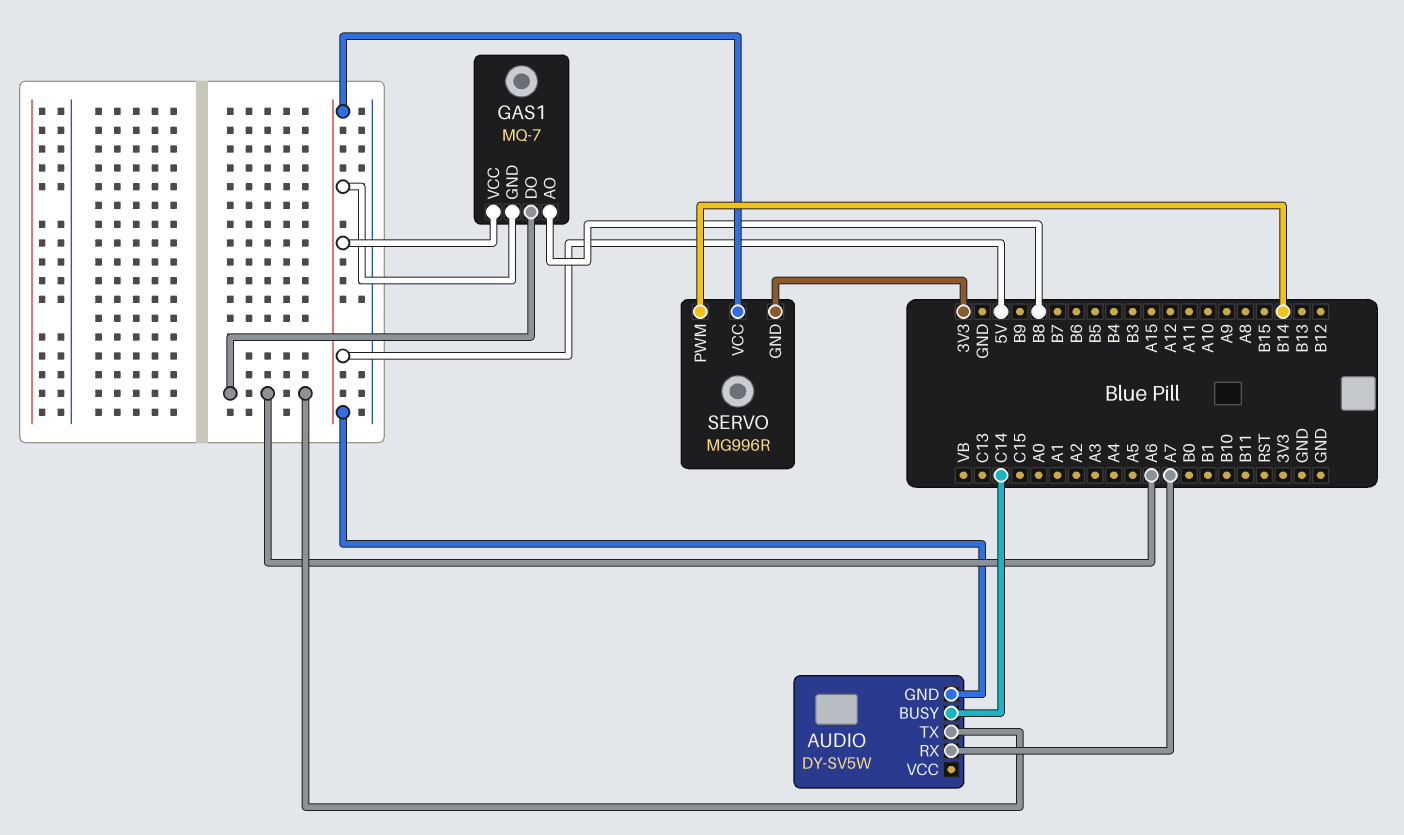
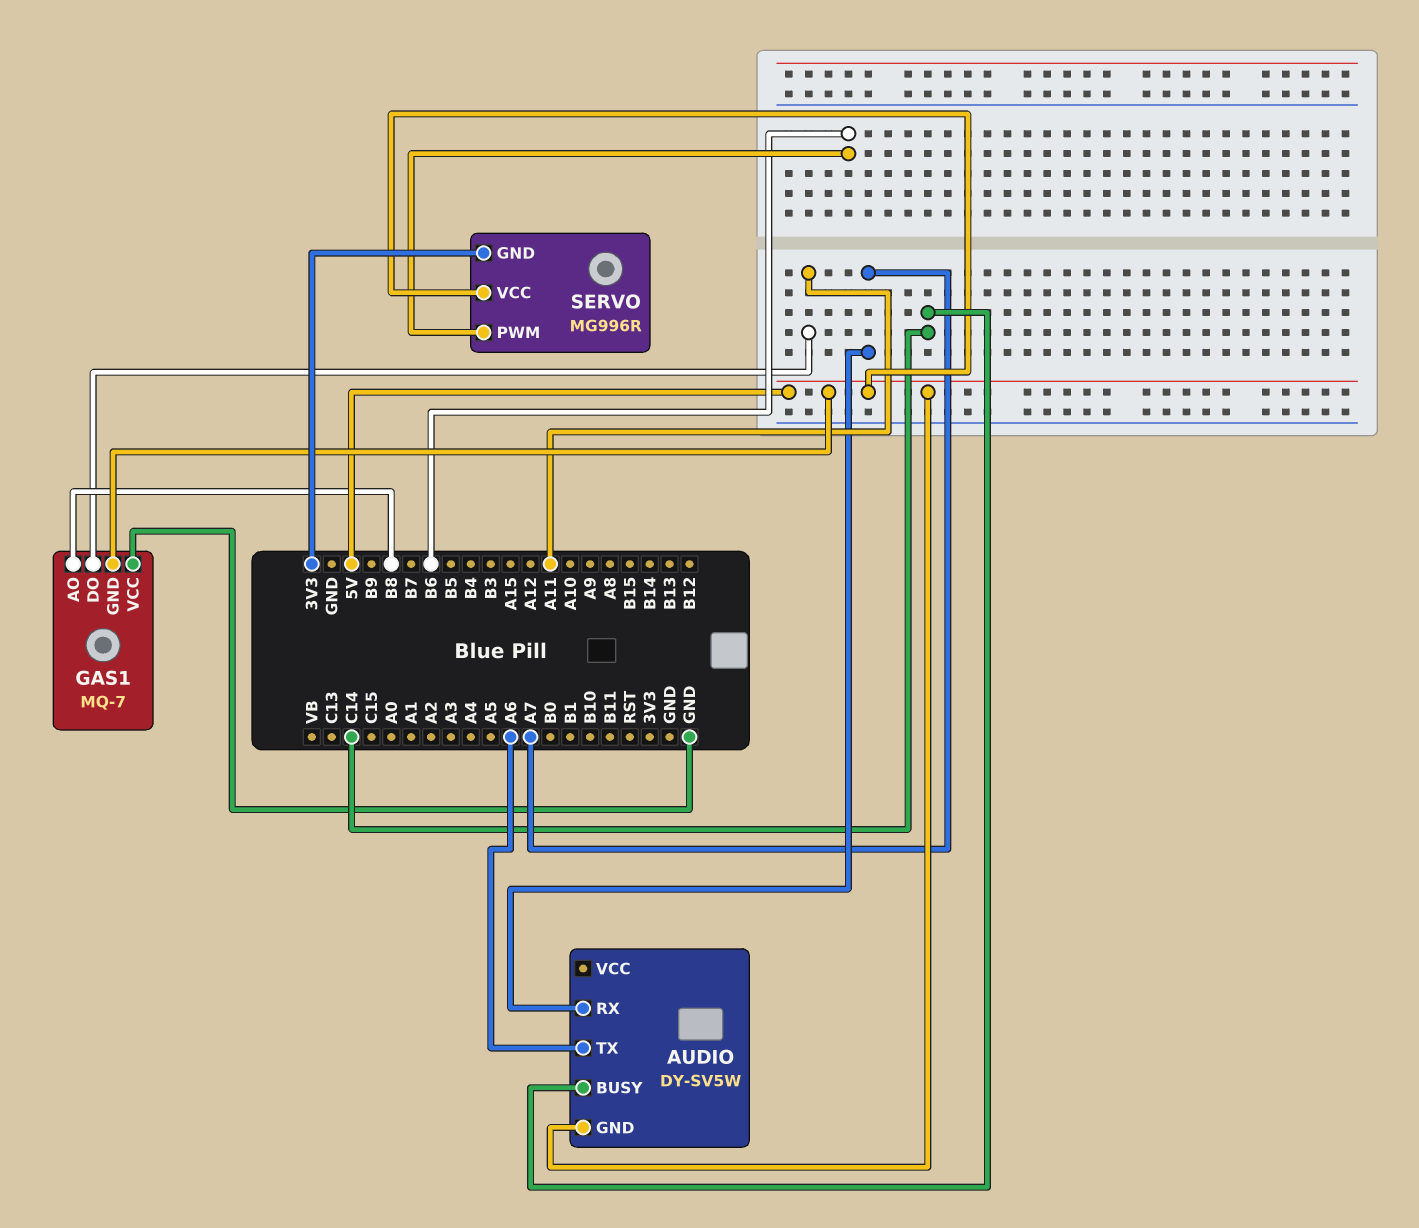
GAS1 pin DO: A6 -> A11
GAS1 pin VCC: 5V -> GND
SERVO pin PWM: B14 -> B6

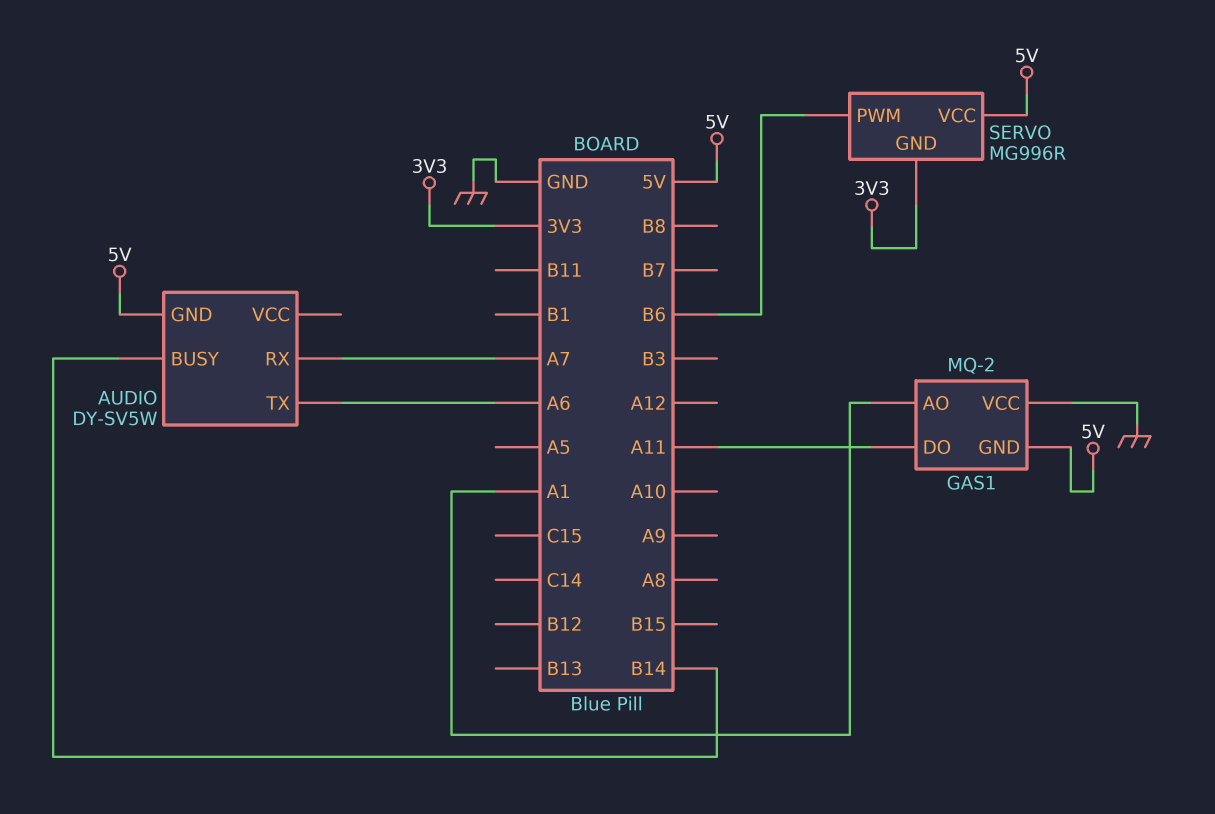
AUDIO pin BUSY: C14 -> B14
GAS1: MQ-7 -> MQ-2
GAS1 pin AO: B8 -> A1

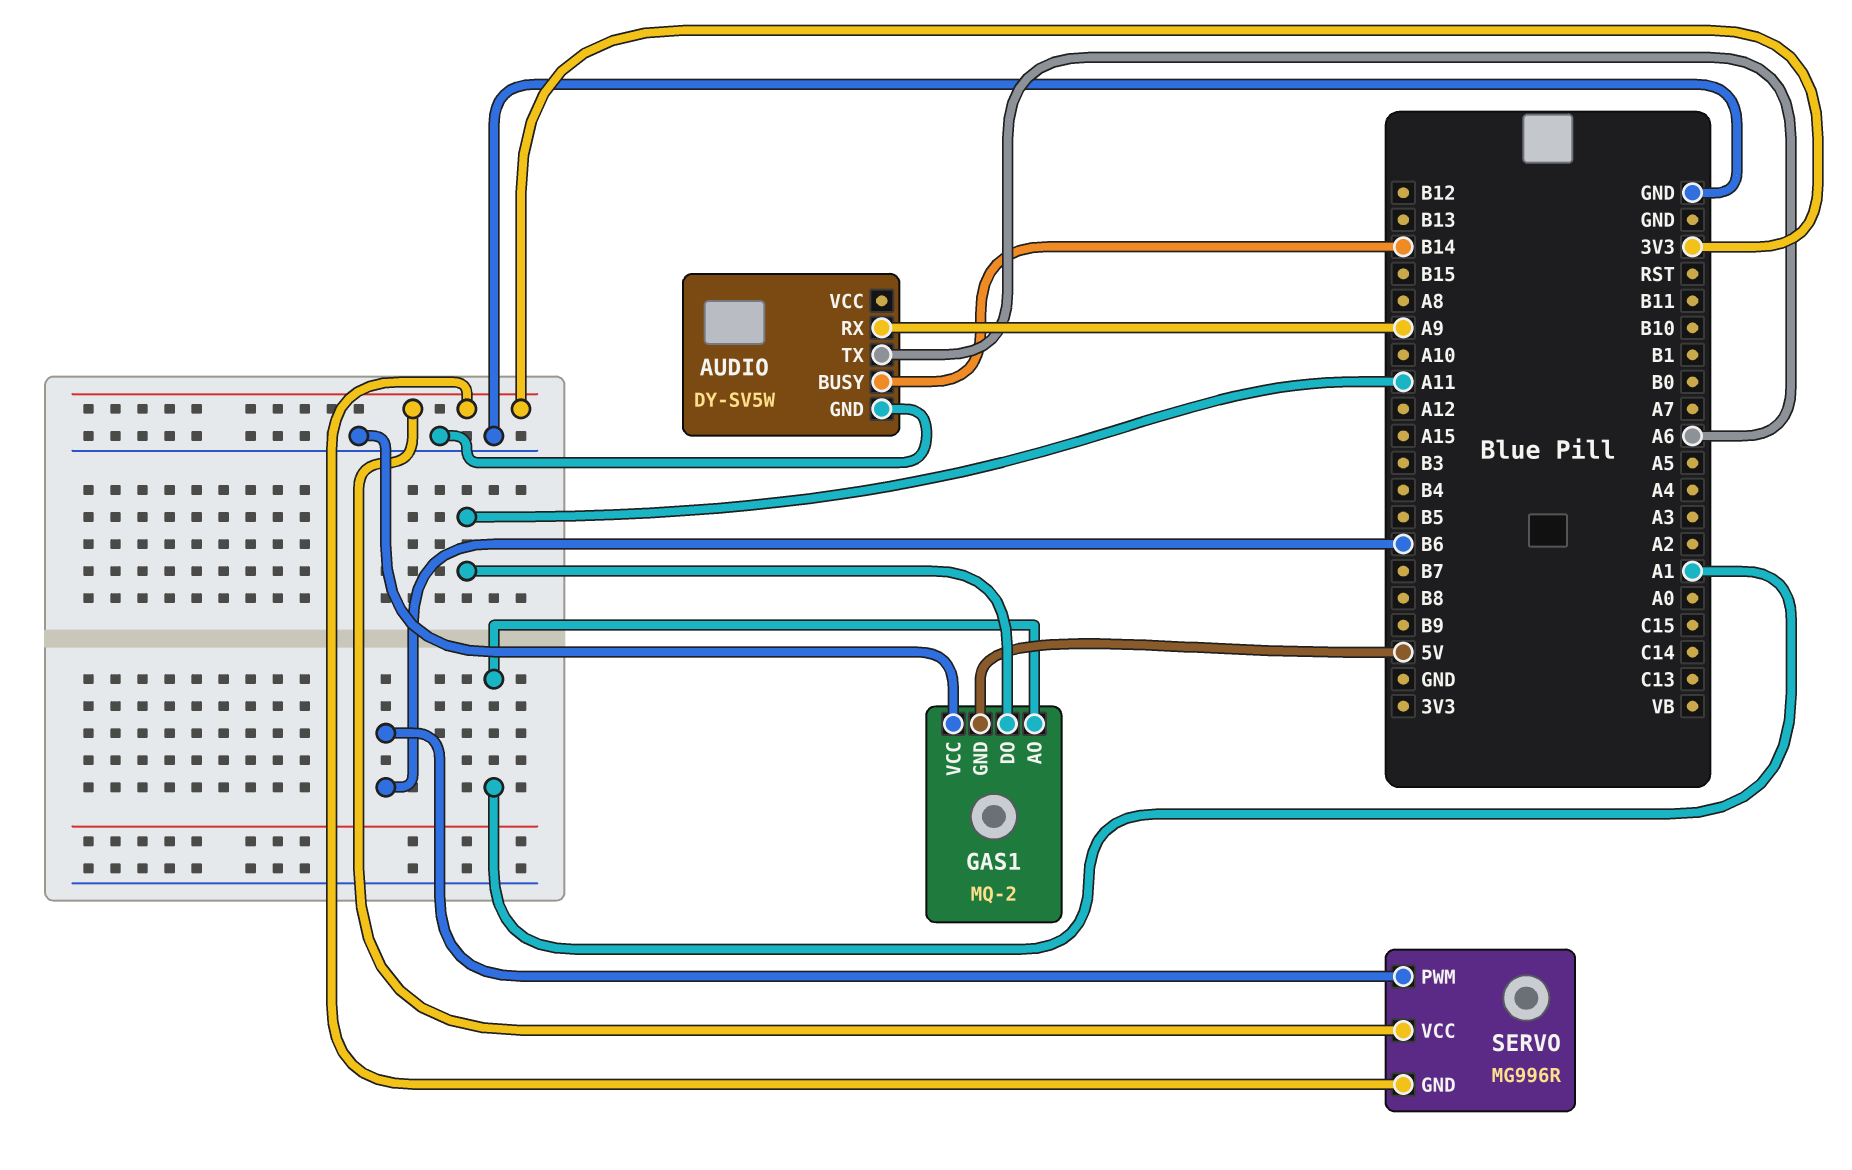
AUDIO pin GND: 5V -> GND
AUDIO pin RX: A7 -> A9
SERVO pin VCC: 5V -> 3V3

